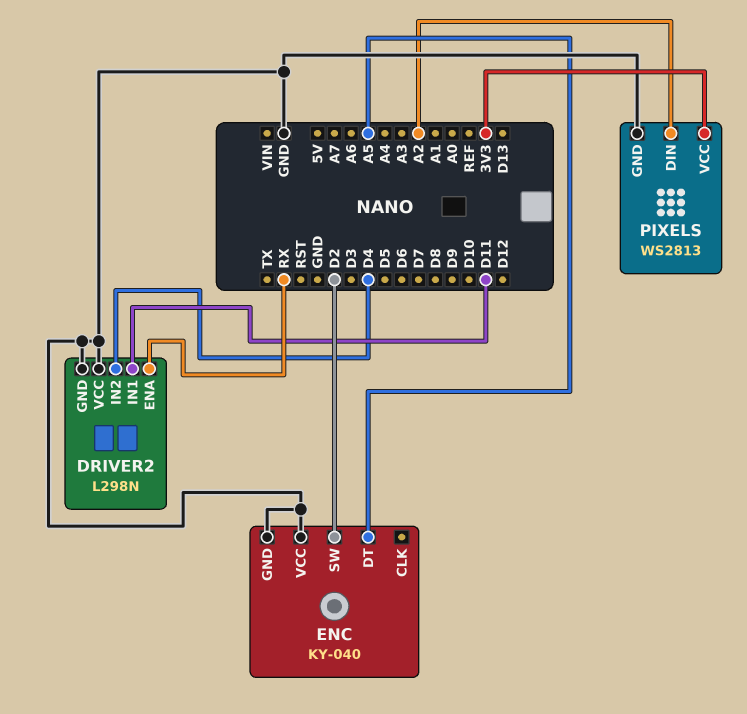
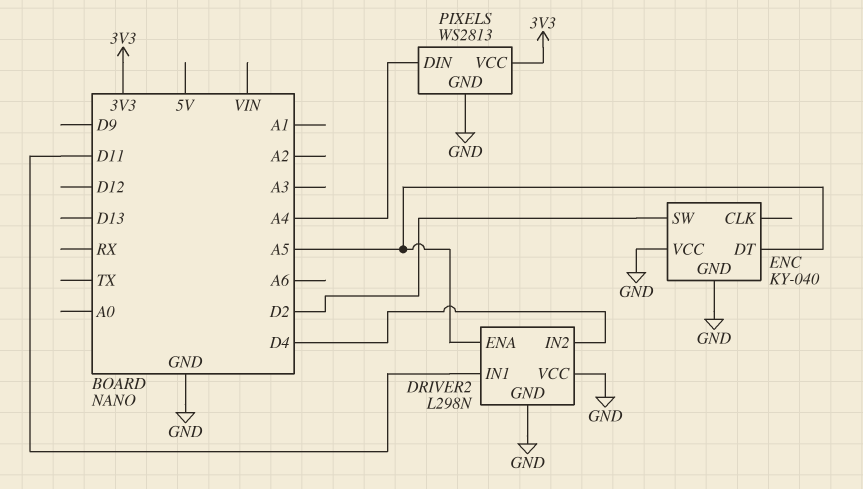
DRIVER2 pin ENA: RX -> A5
PIXELS pin DIN: A2 -> A4

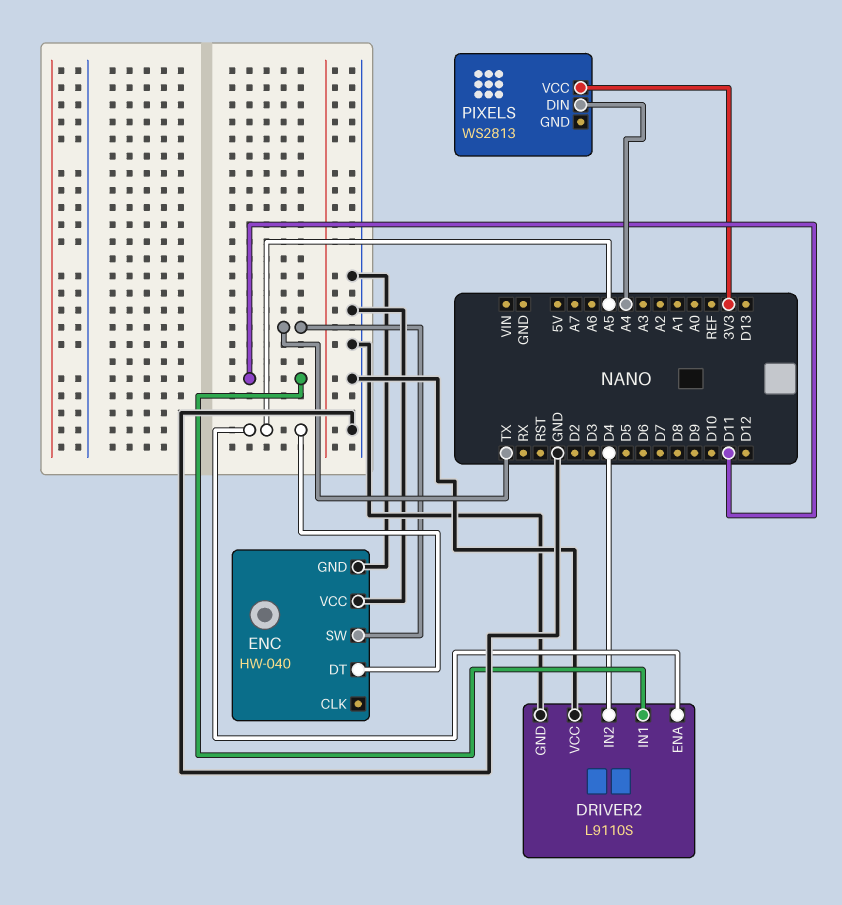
DRIVER2: L298N -> L9110S
ENC: KY-040 -> HW-040
ENC pin SW: D2 -> TX
PIXELS pin GND: GND -> none

